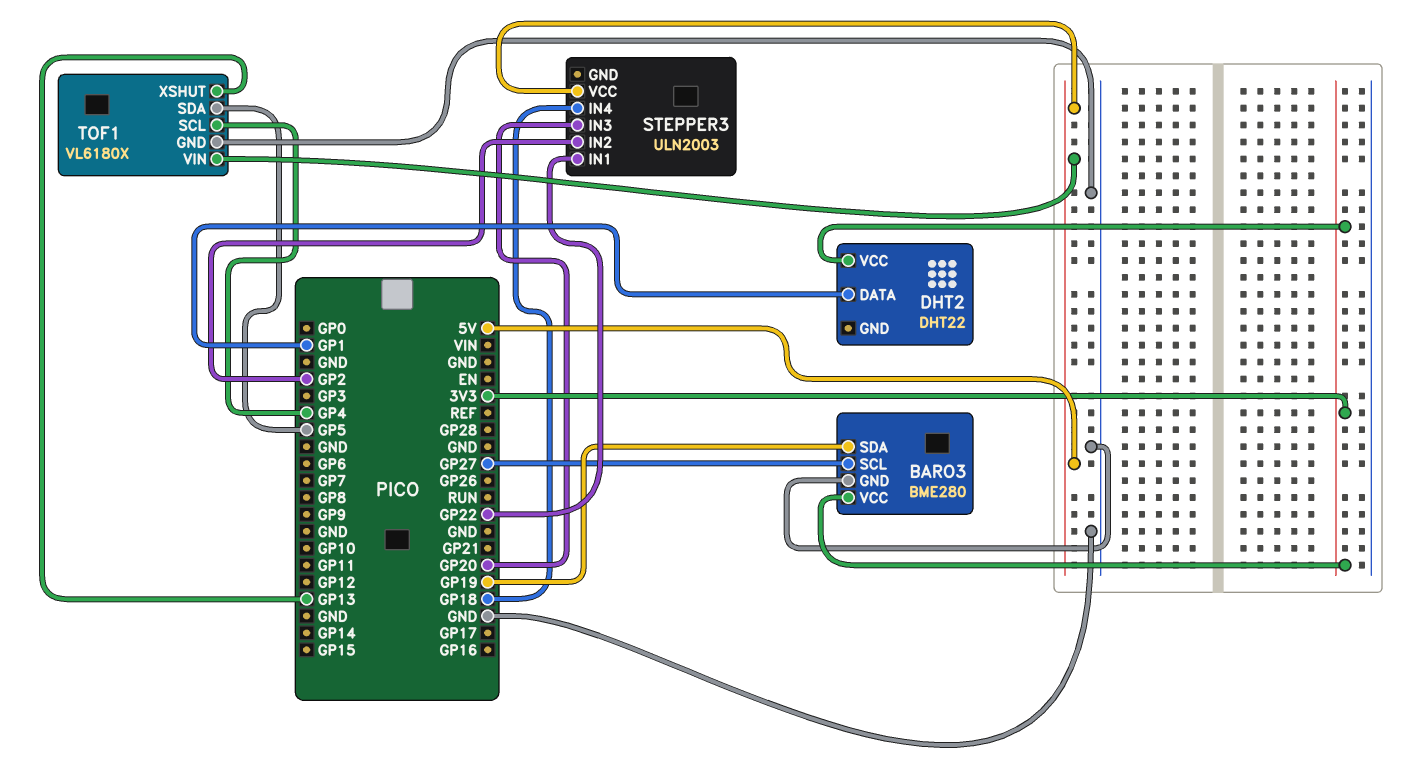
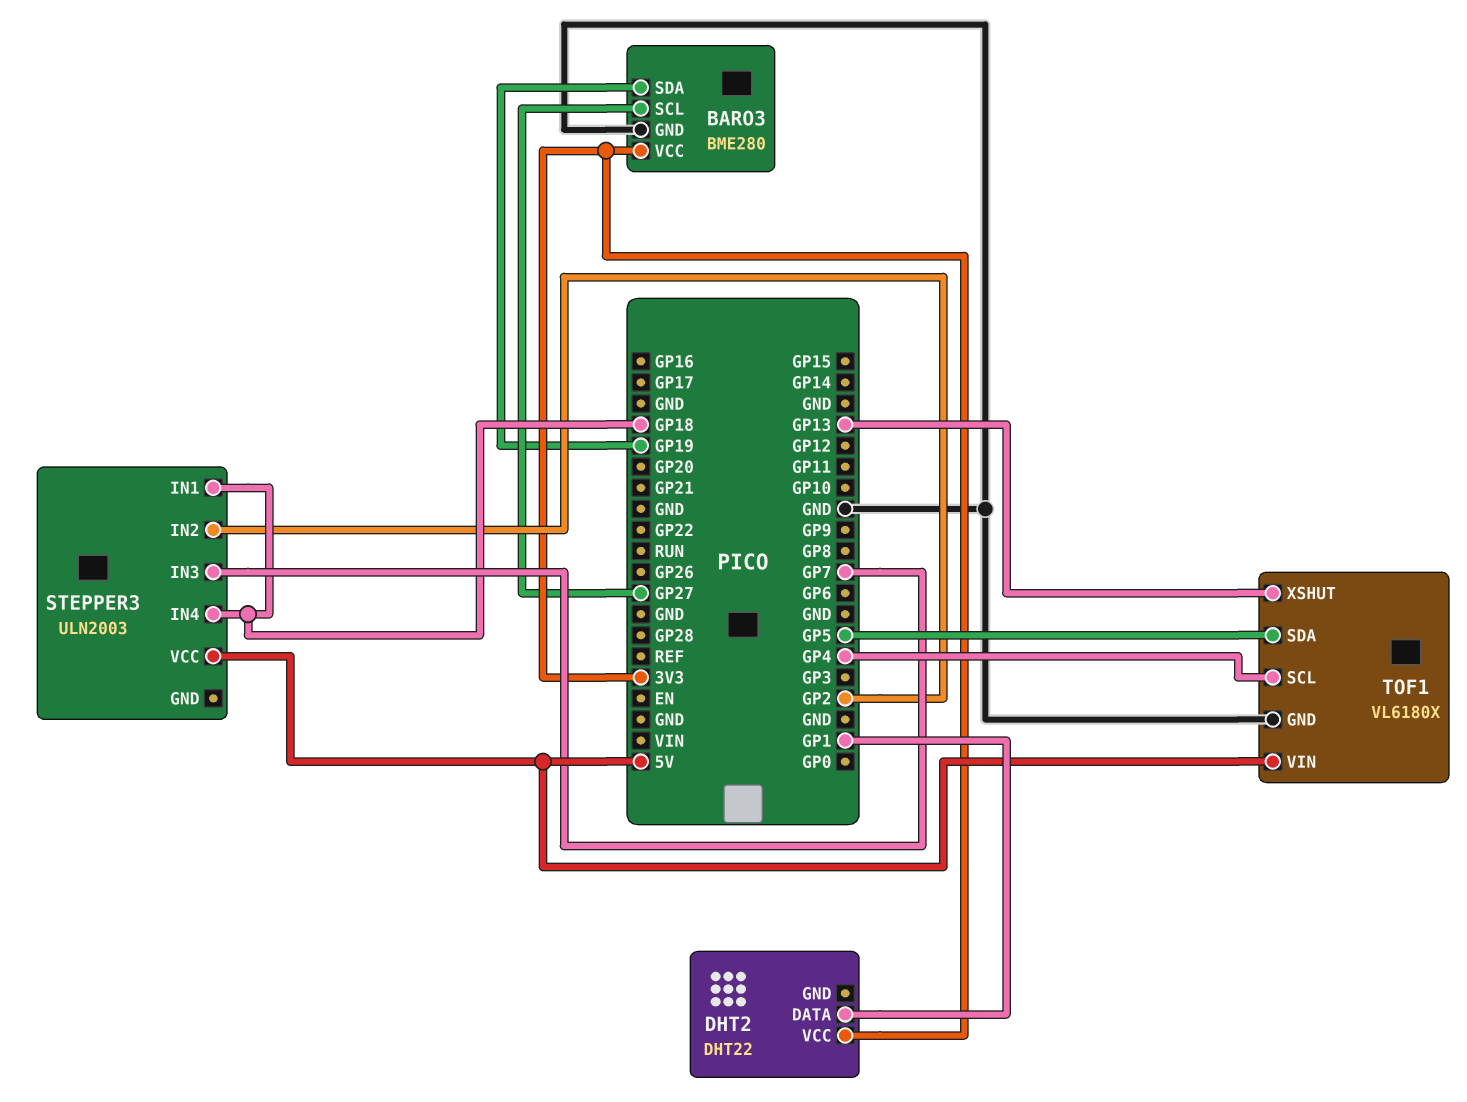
STEPPER3 pin IN1: GP22 -> GP18
STEPPER3 pin IN3: GP20 -> GP7

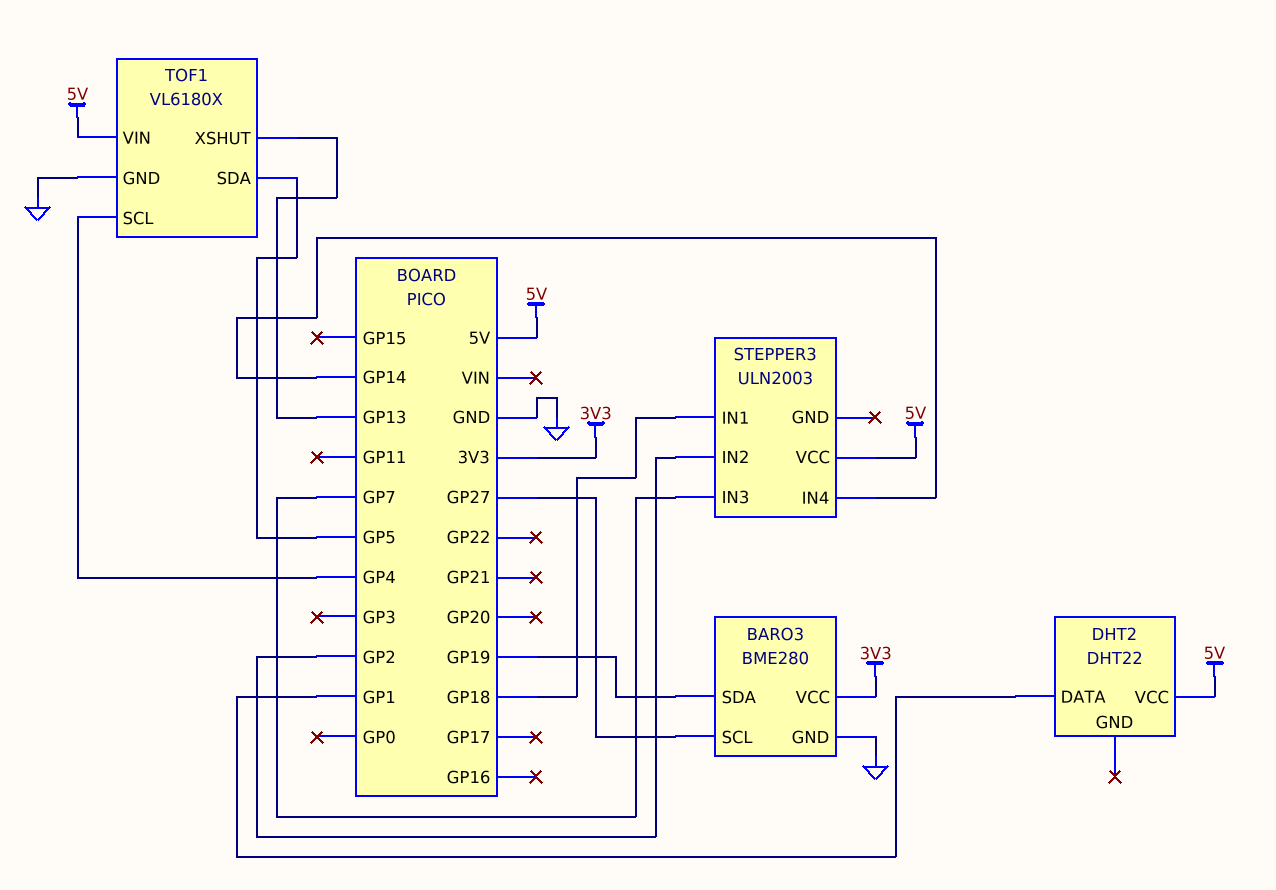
DHT2 pin VCC: 3V3 -> 5V
STEPPER3 pin IN4: GP18 -> GP14

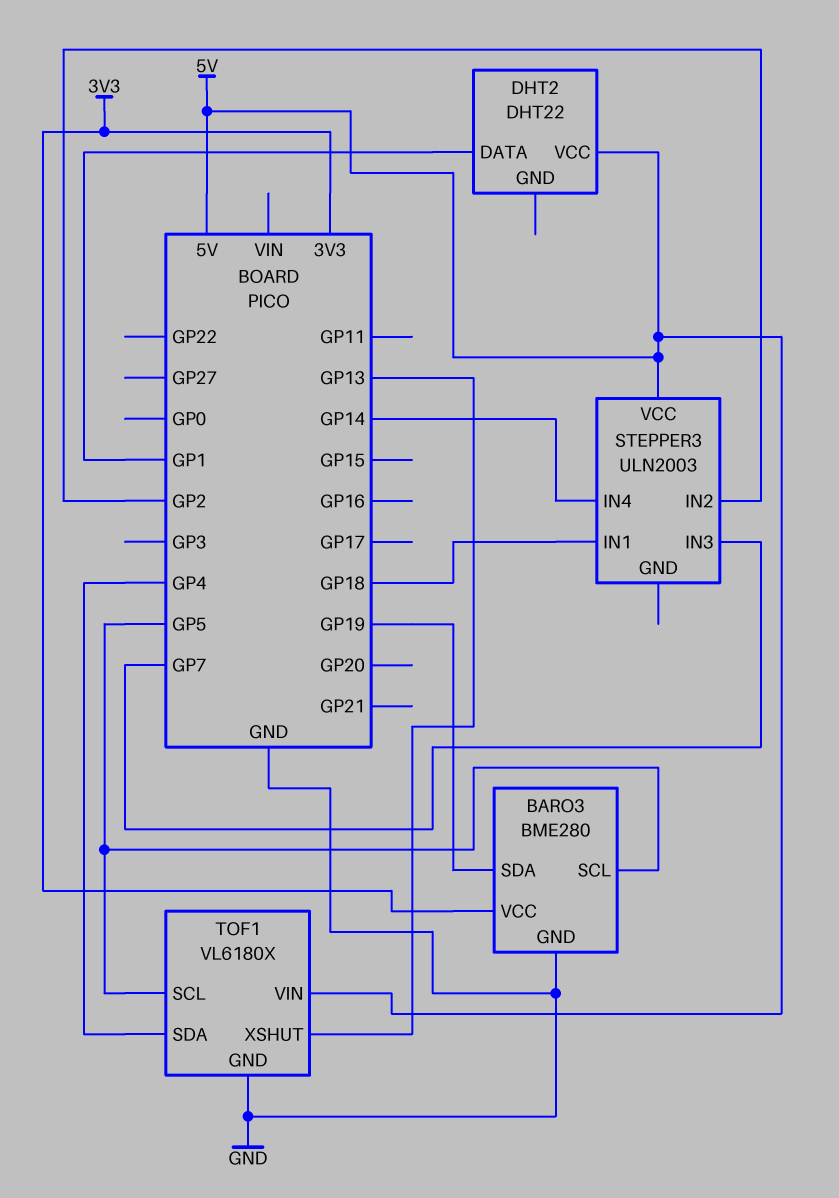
BARO3 pin SCL: GP27 -> GP5
TOF1 pin SCL: GP4 -> GP5
TOF1 pin SDA: GP5 -> GP4

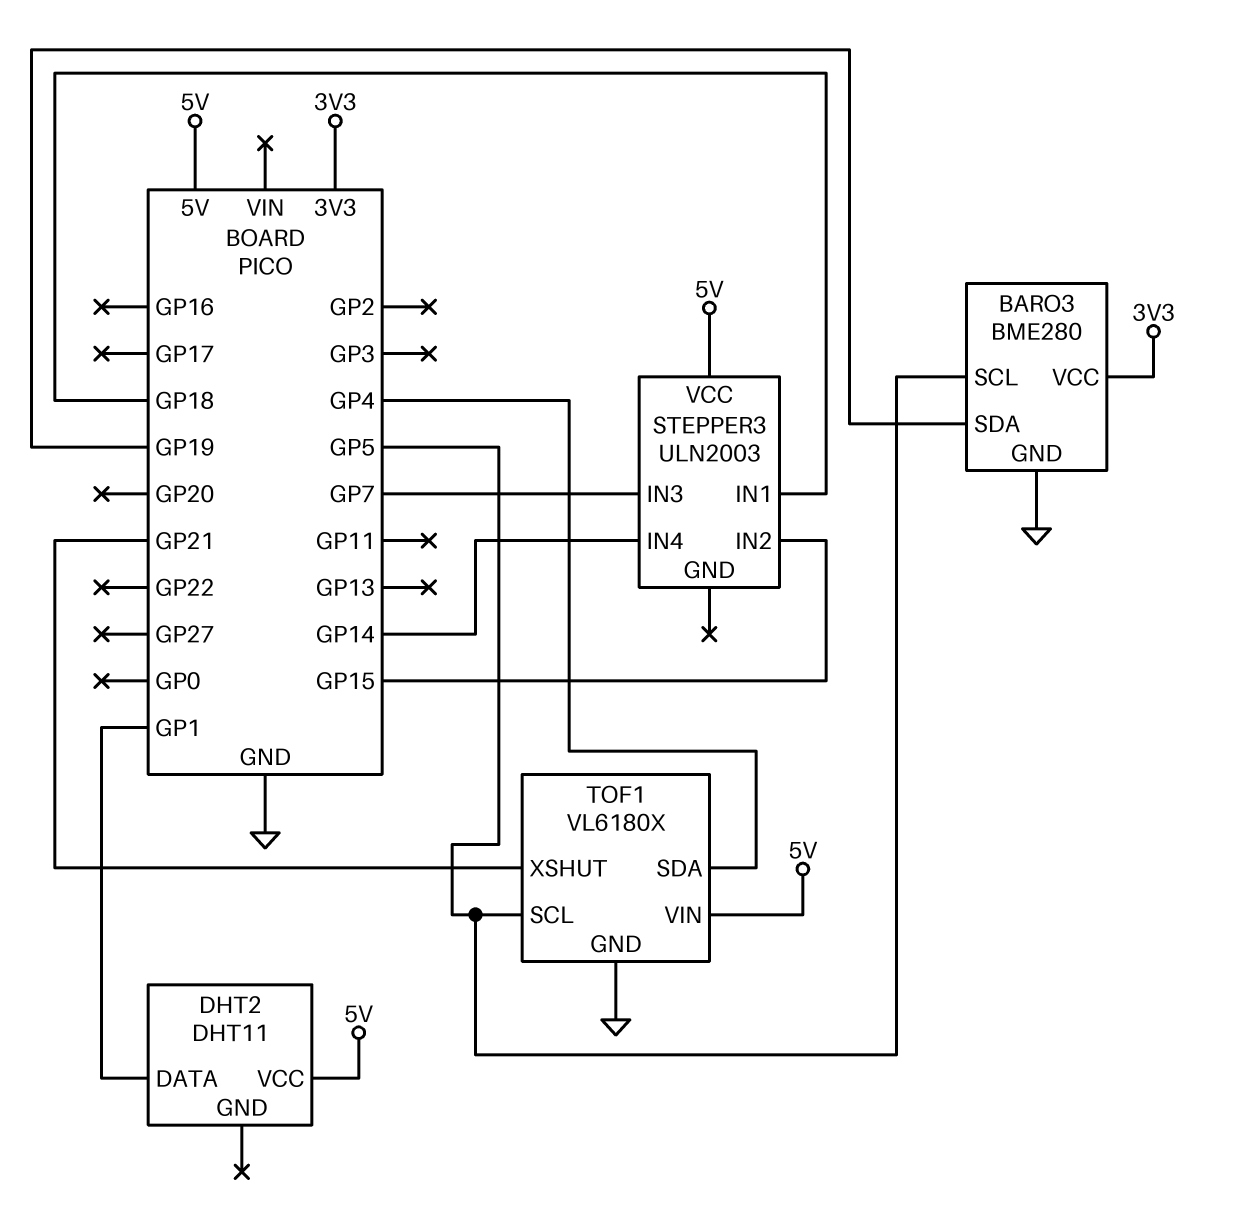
DHT2: DHT22 -> DHT11
STEPPER3 pin IN2: GP2 -> GP15
TOF1 pin XSHUT: GP13 -> GP21

